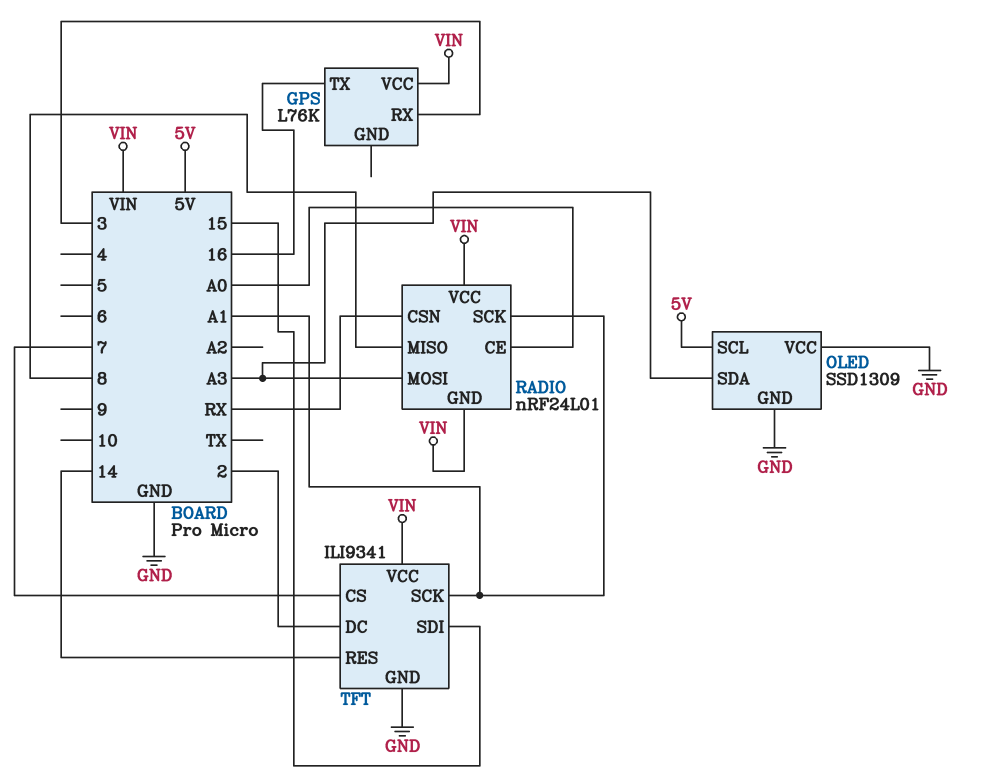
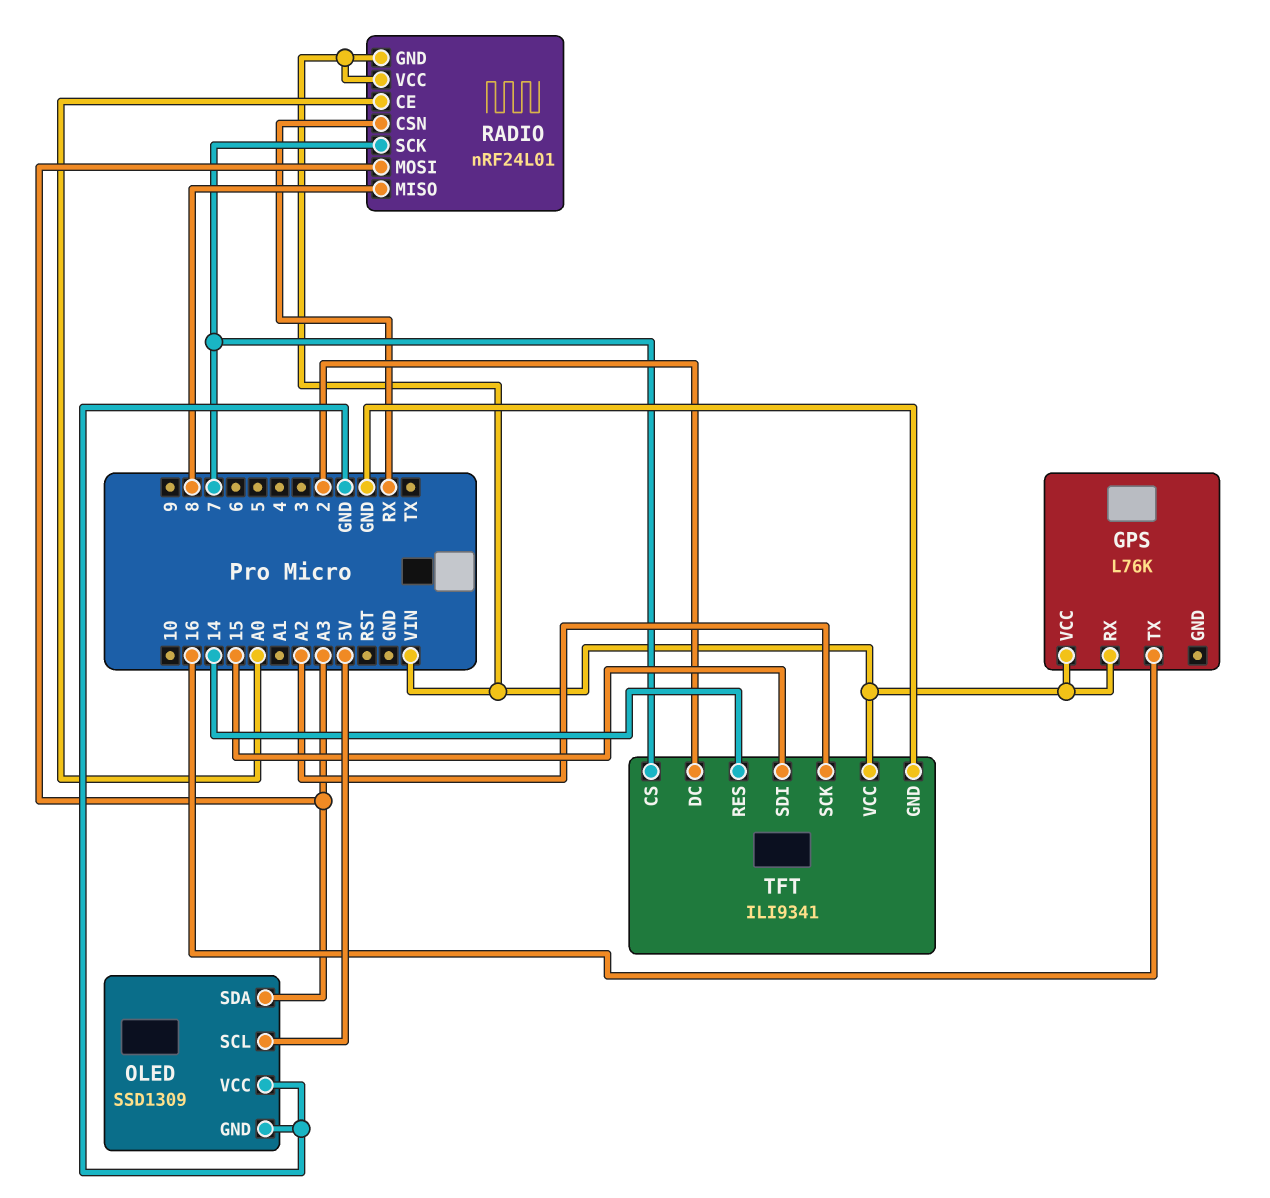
GPS pin RX: 3 -> VIN
RADIO pin SCK: A1 -> 7
TFT pin SCK: A1 -> A2

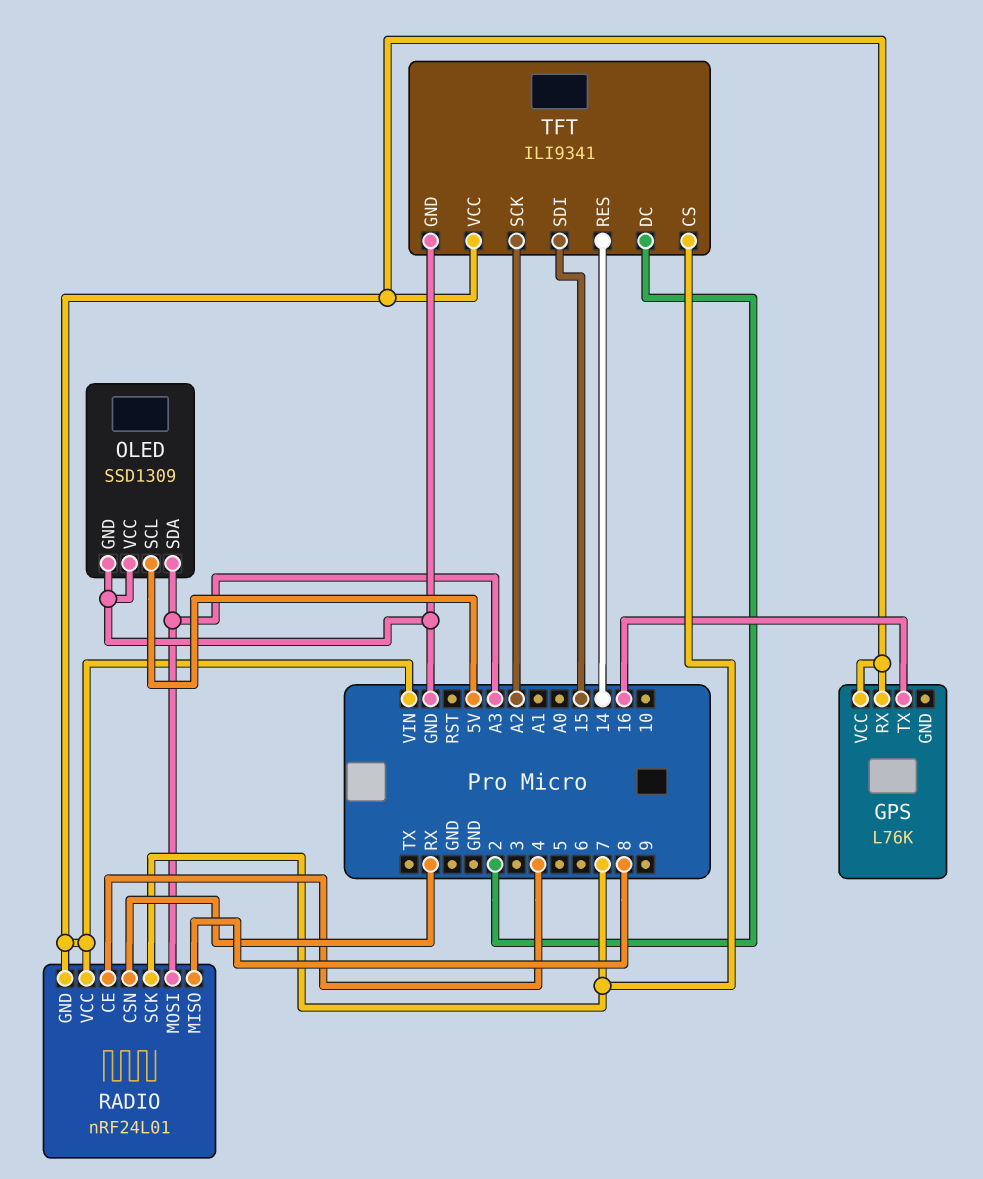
RADIO pin CE: A0 -> 4

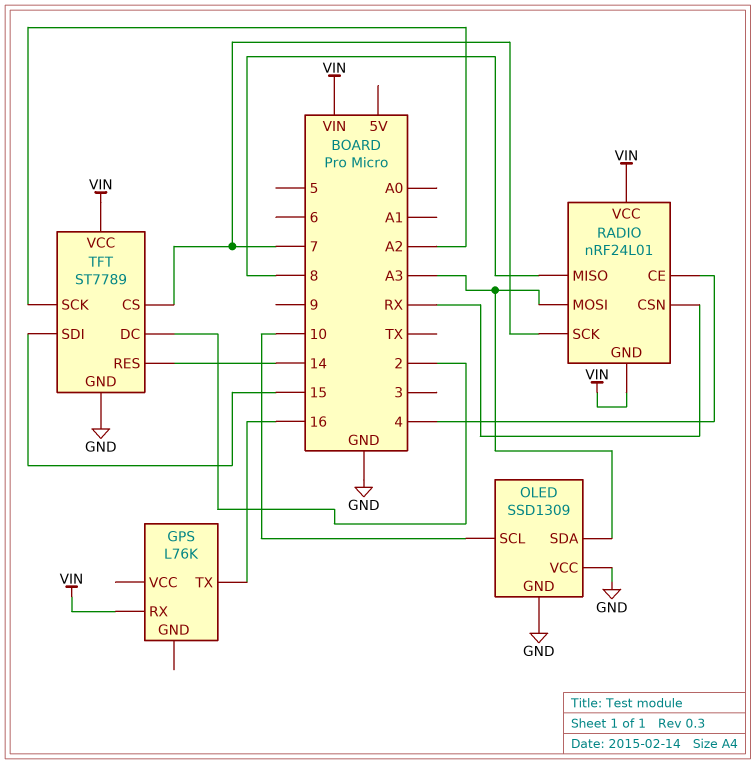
GPS pin VCC: VIN -> none
OLED pin SCL: 5V -> 10
TFT: ILI9341 -> ST7789

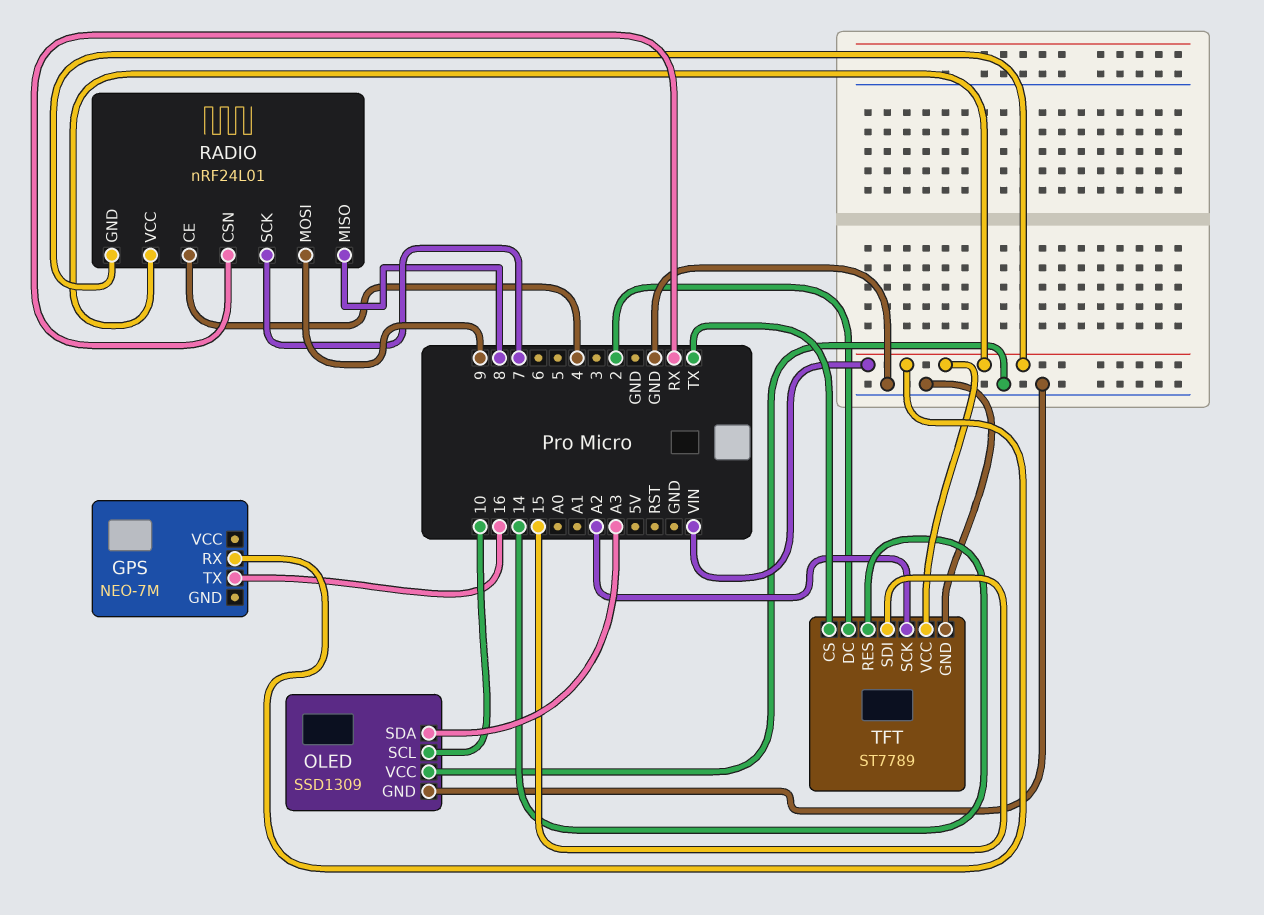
GPS: L76K -> NEO-7M
RADIO pin MOSI: A3 -> 9
TFT pin CS: 7 -> TX

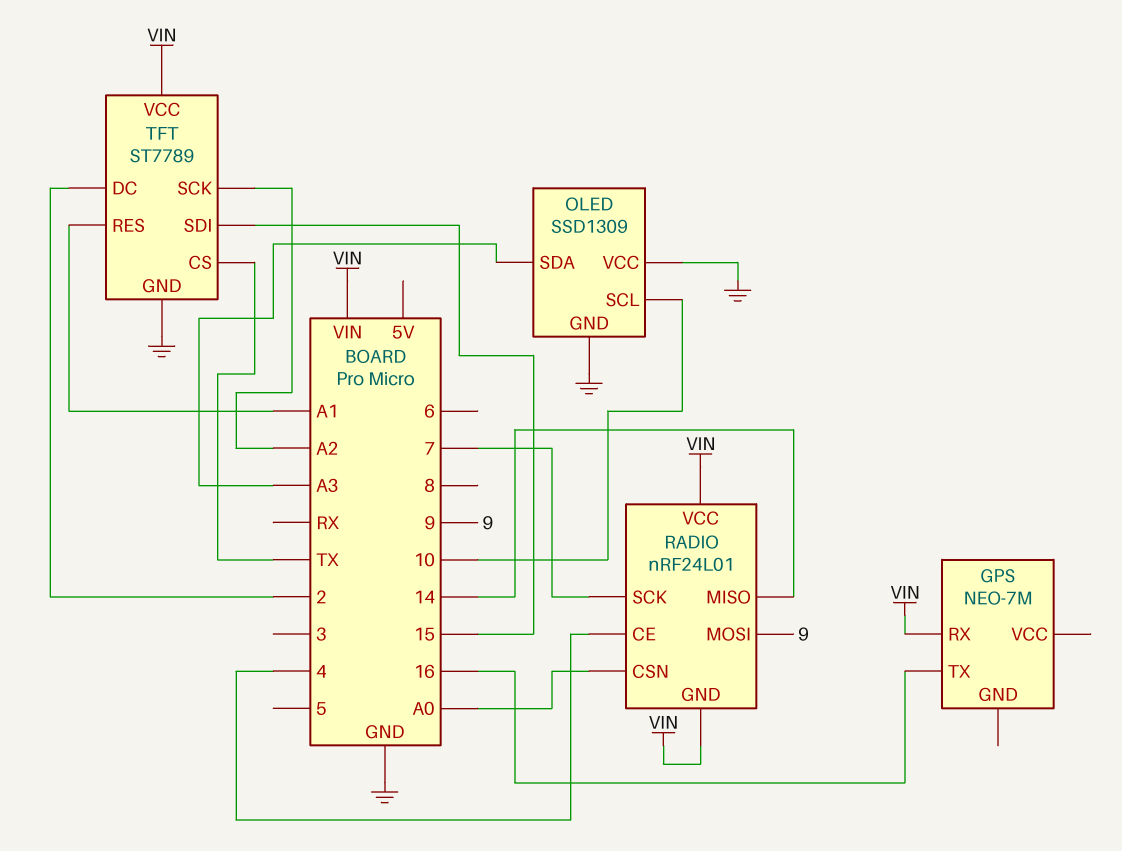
RADIO pin CSN: RX -> A0
RADIO pin MISO: 8 -> 14
TFT pin RES: 14 -> A1

